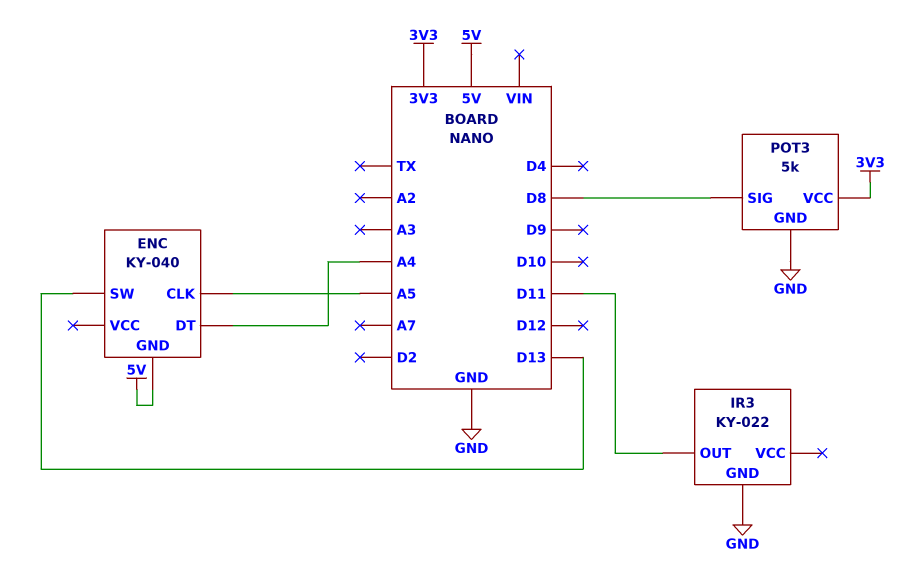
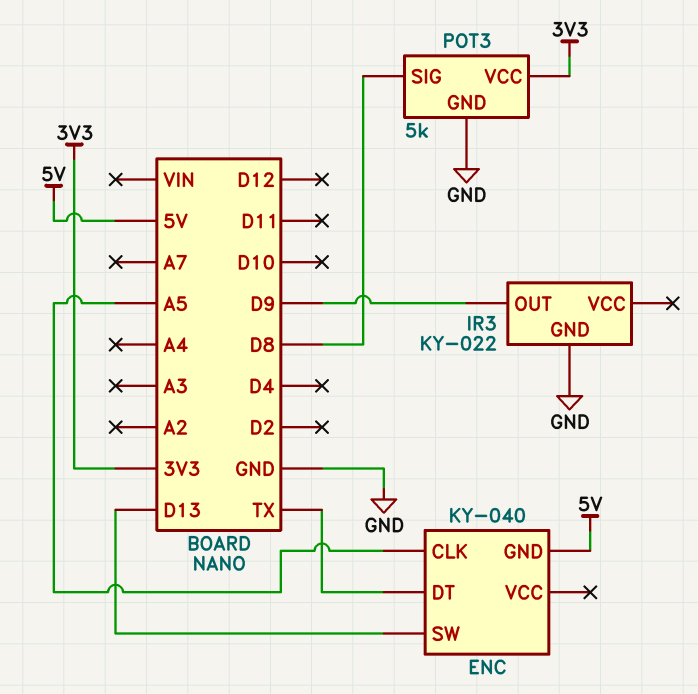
ENC pin DT: A4 -> TX
IR3 pin OUT: D11 -> D9

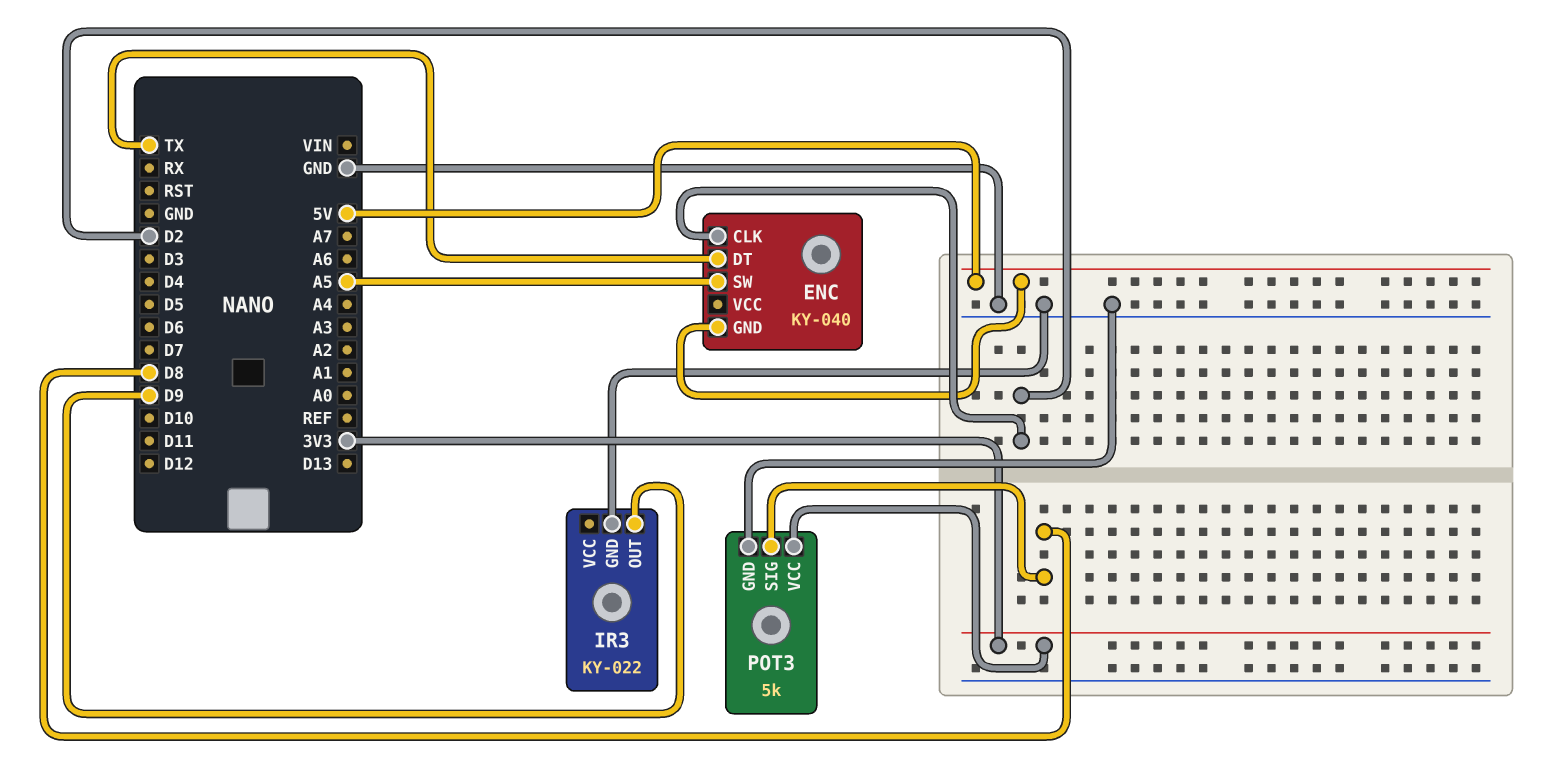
ENC pin CLK: A5 -> D2
ENC pin SW: D13 -> A5

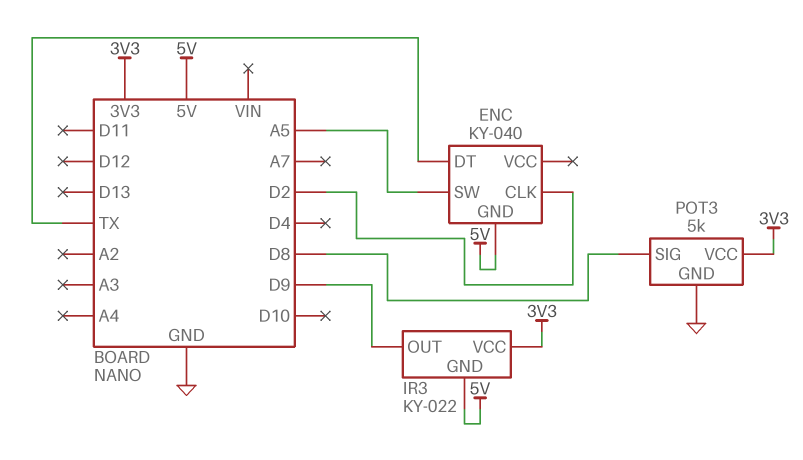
IR3 pin GND: GND -> 5V
IR3 pin VCC: none -> 3V3

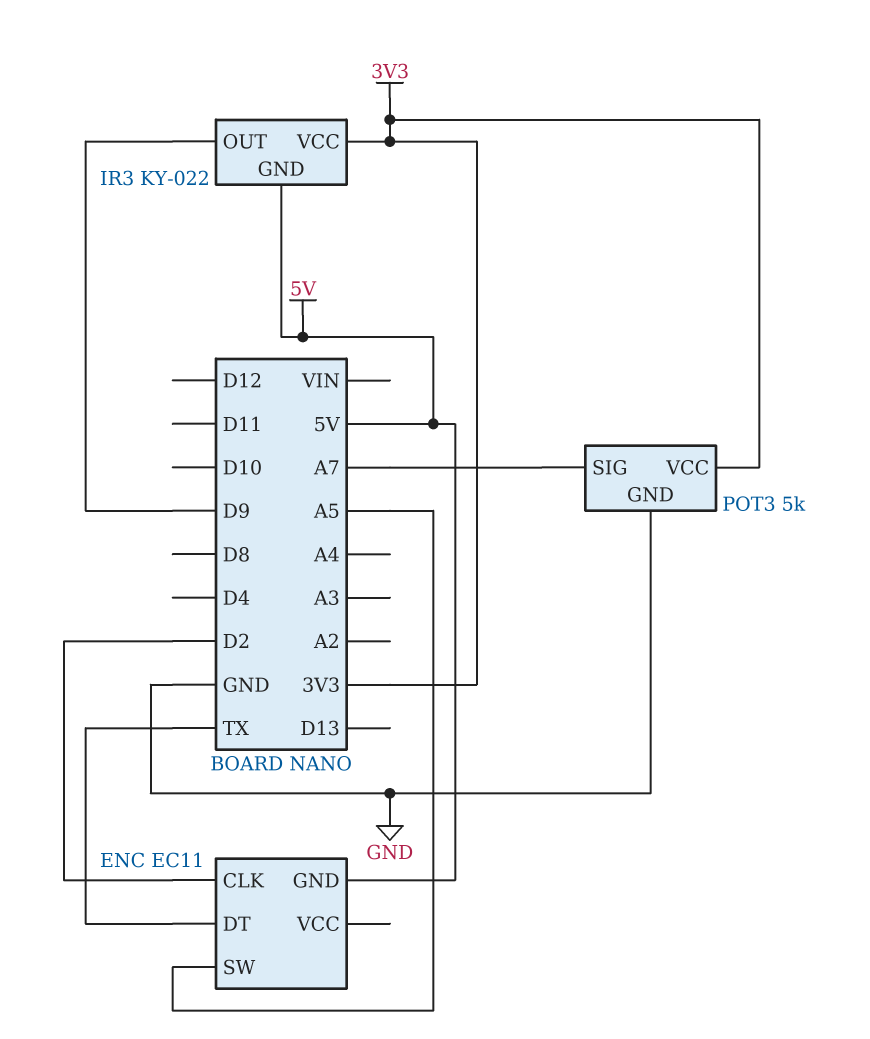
ENC: KY-040 -> EC11
POT3 pin SIG: D8 -> A7

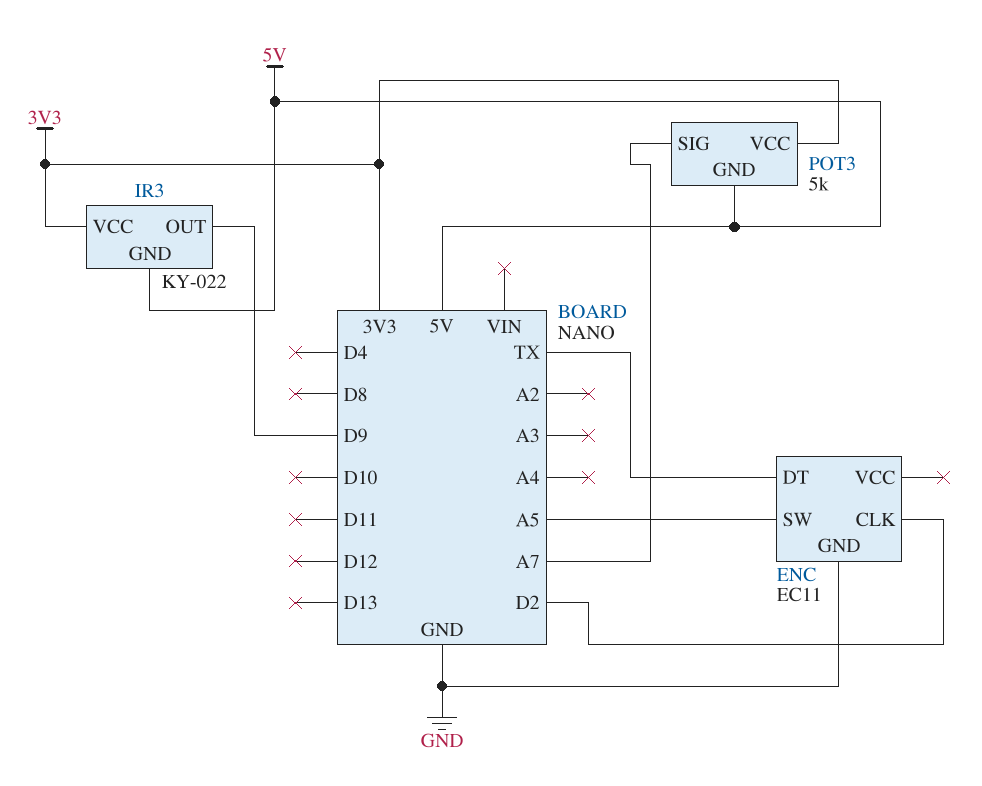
ENC pin GND: 5V -> GND
POT3 pin GND: GND -> 5V

